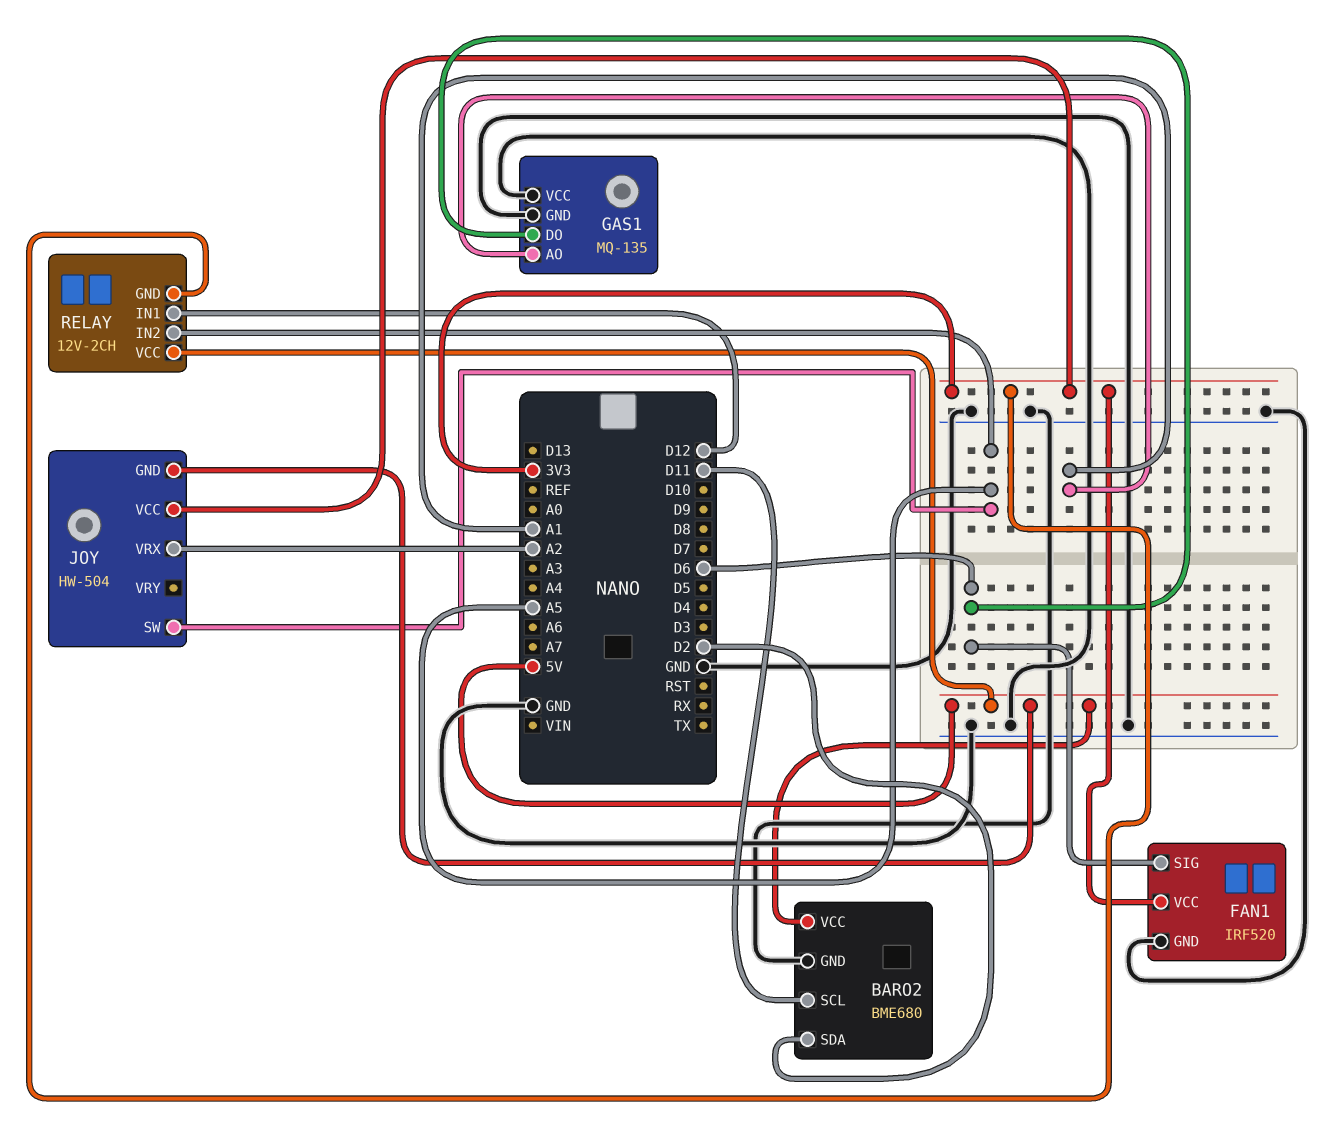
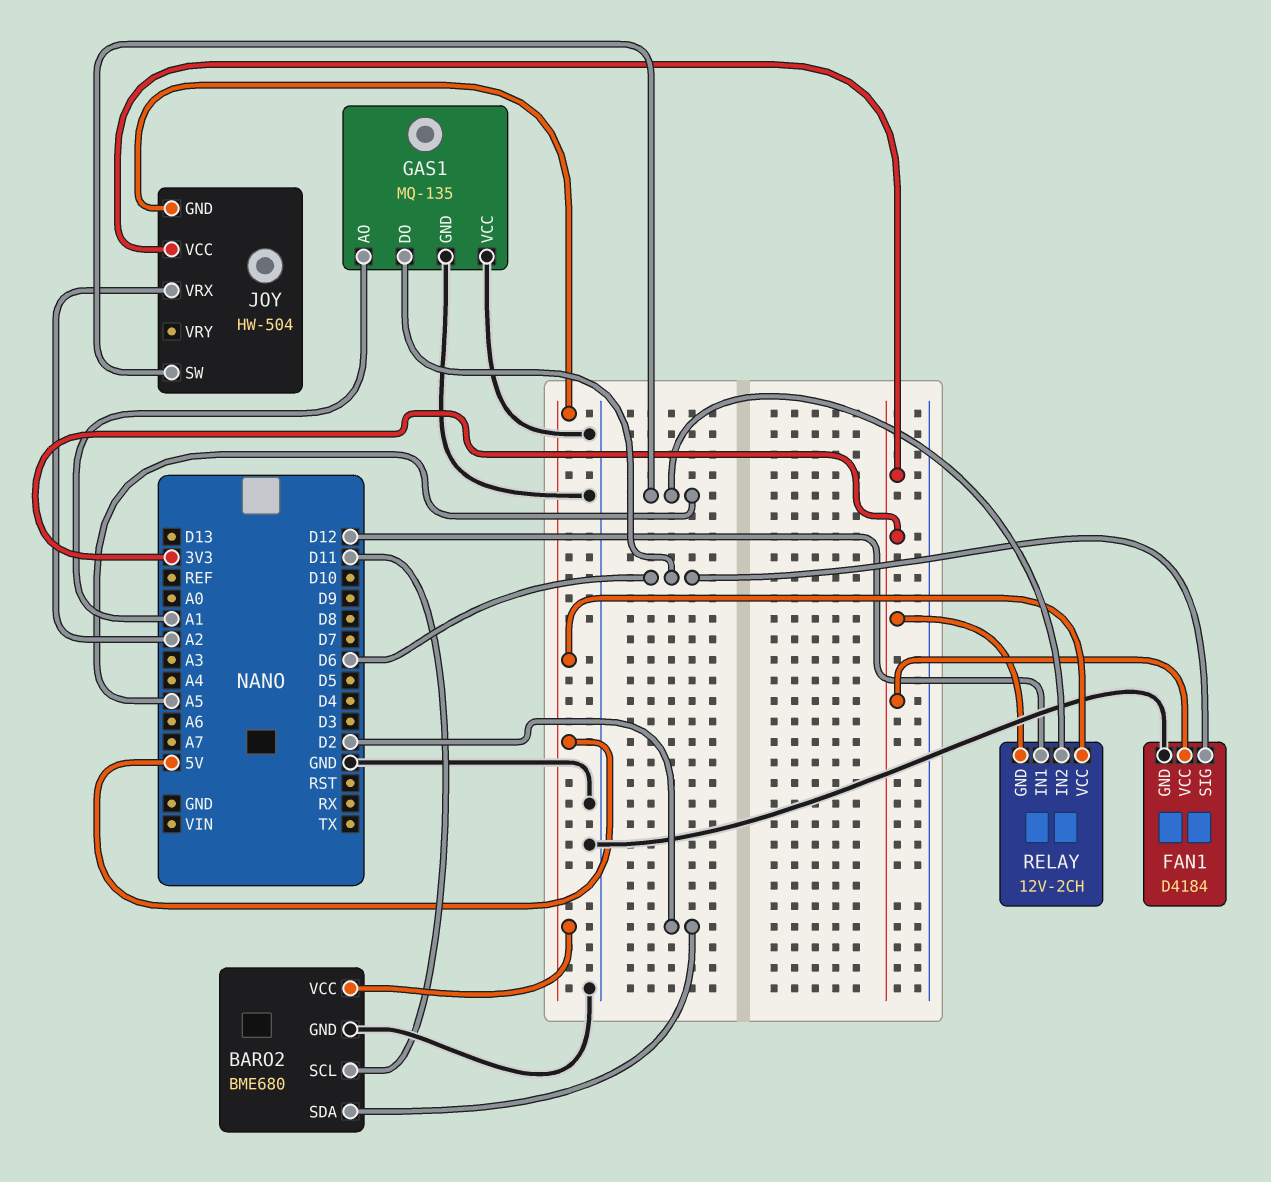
FAN1: IRF520 -> D4184

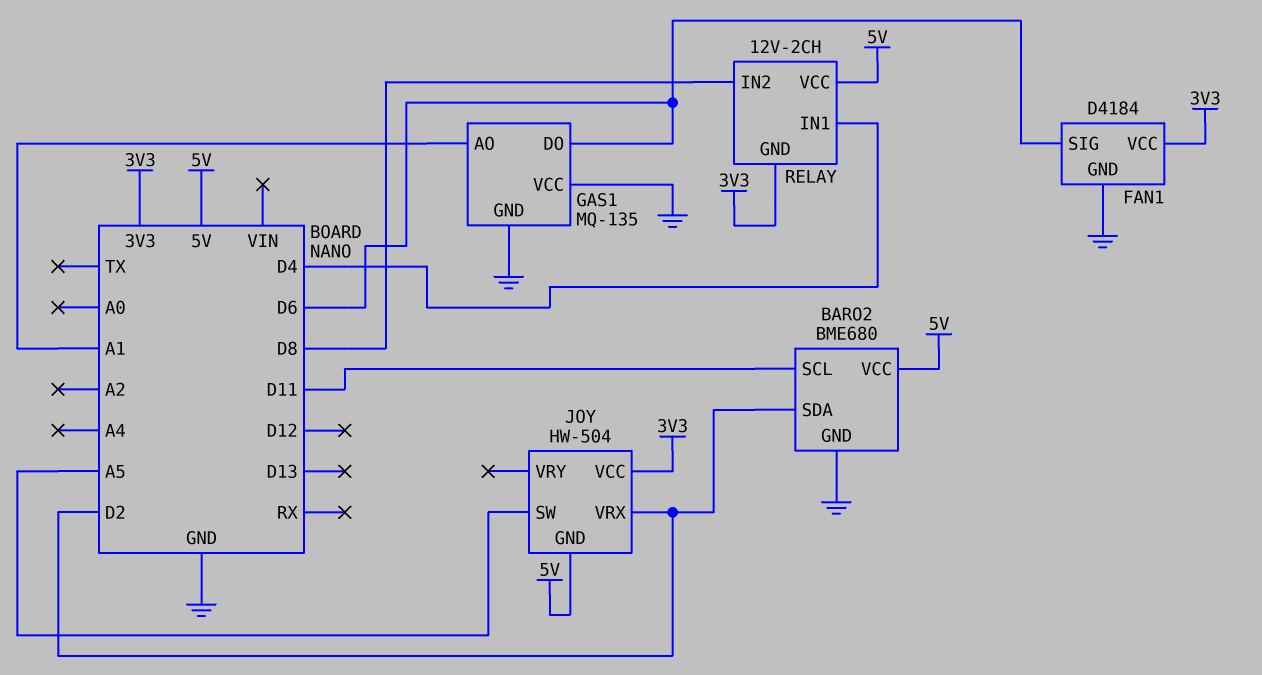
JOY pin VRX: A2 -> D2
RELAY pin IN1: D12 -> D4
RELAY pin IN2: A5 -> D8

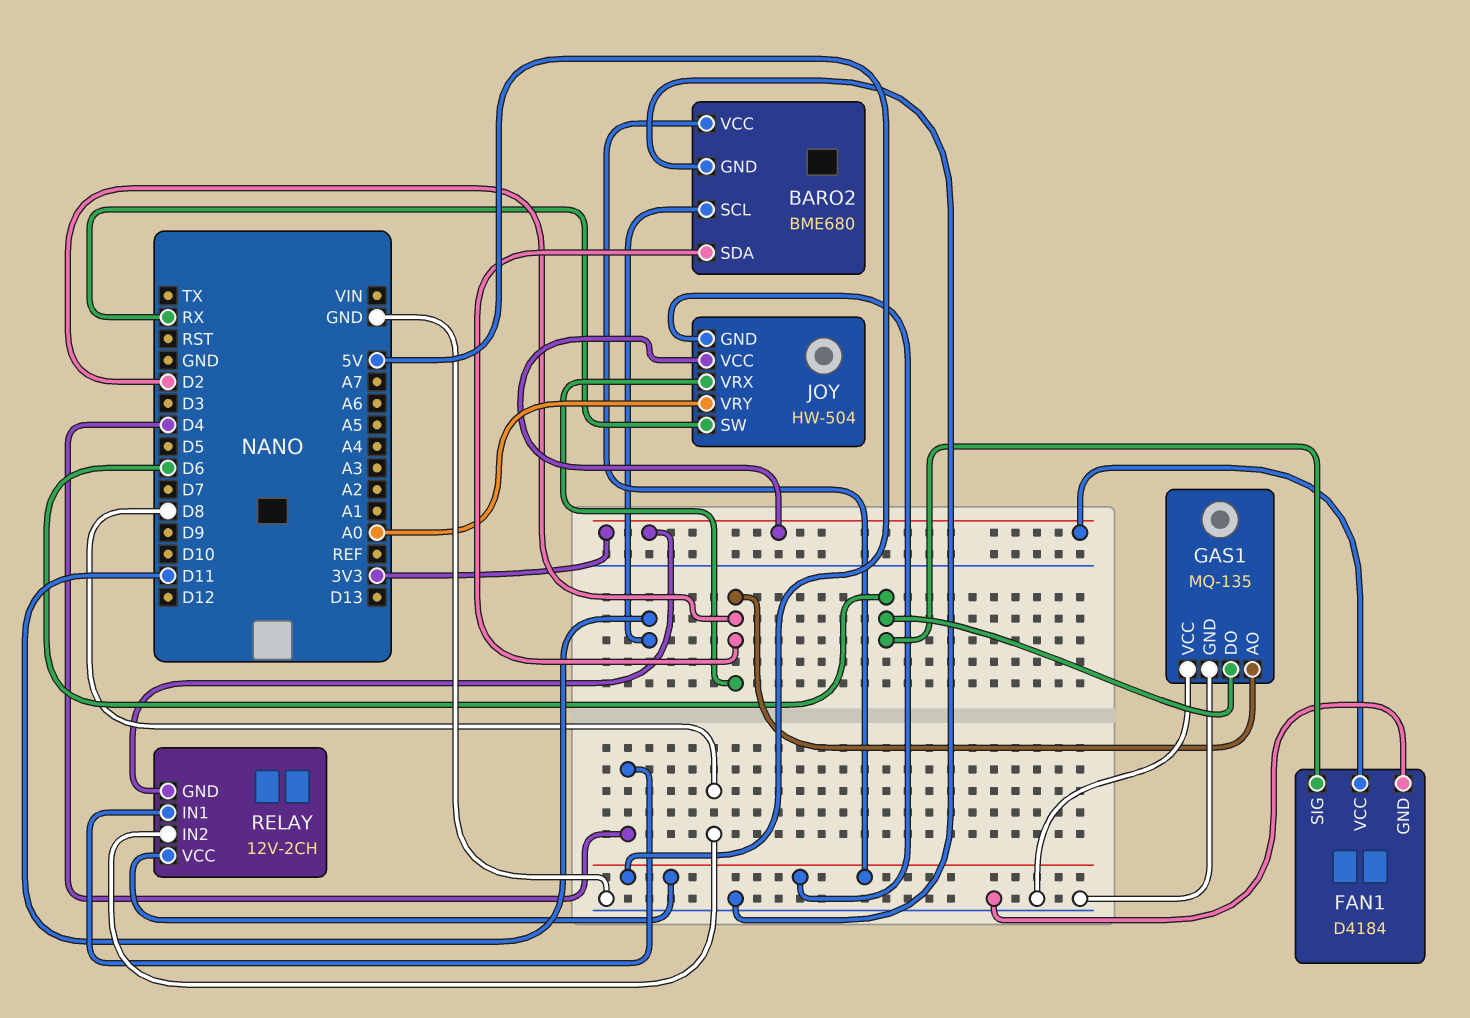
GAS1 pin AO: A1 -> D2
JOY pin SW: A5 -> RX
JOY pin VRY: none -> A0

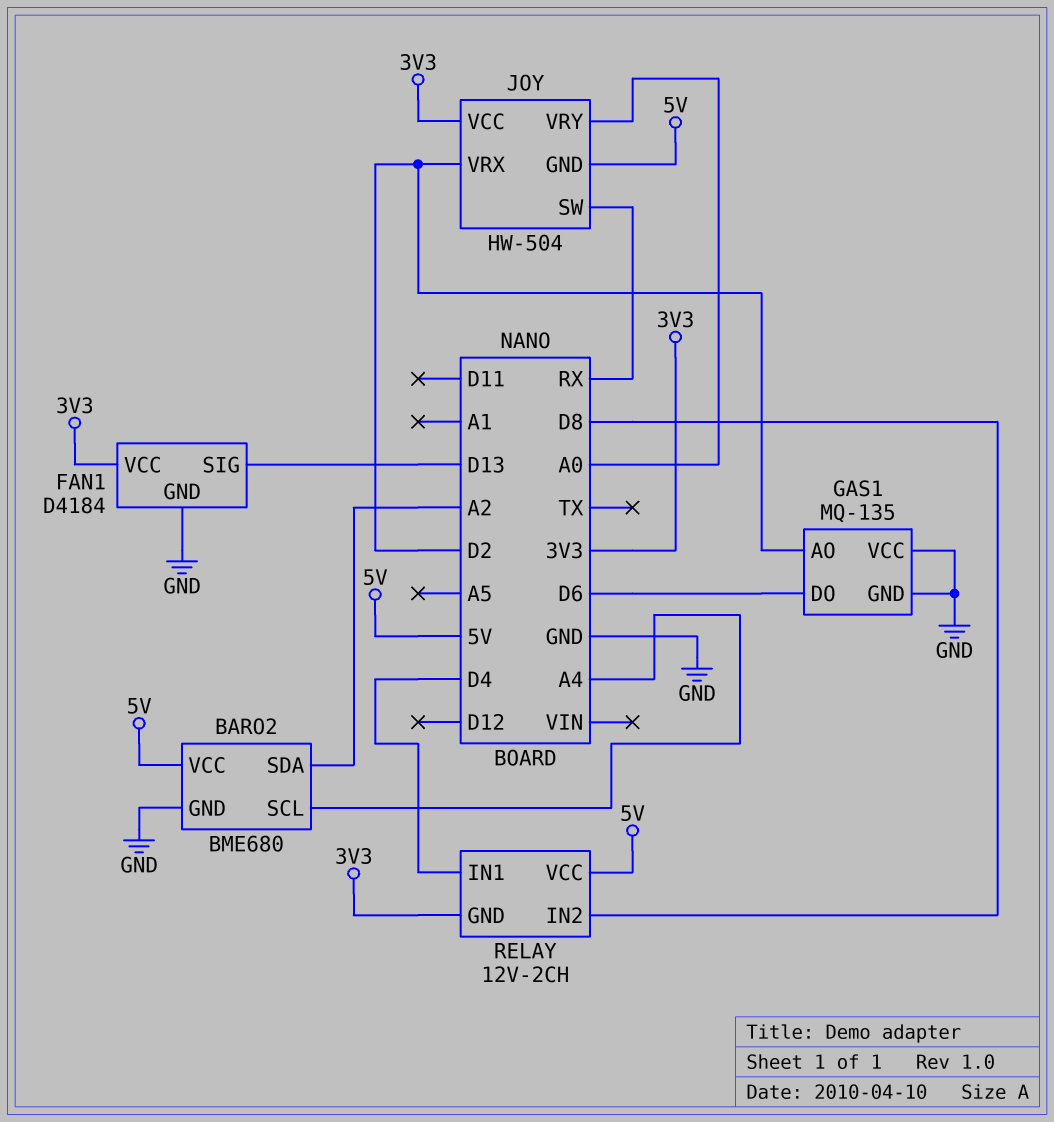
BARO2 pin SCL: D11 -> A4
BARO2 pin SDA: D2 -> A2
FAN1 pin SIG: D6 -> D13

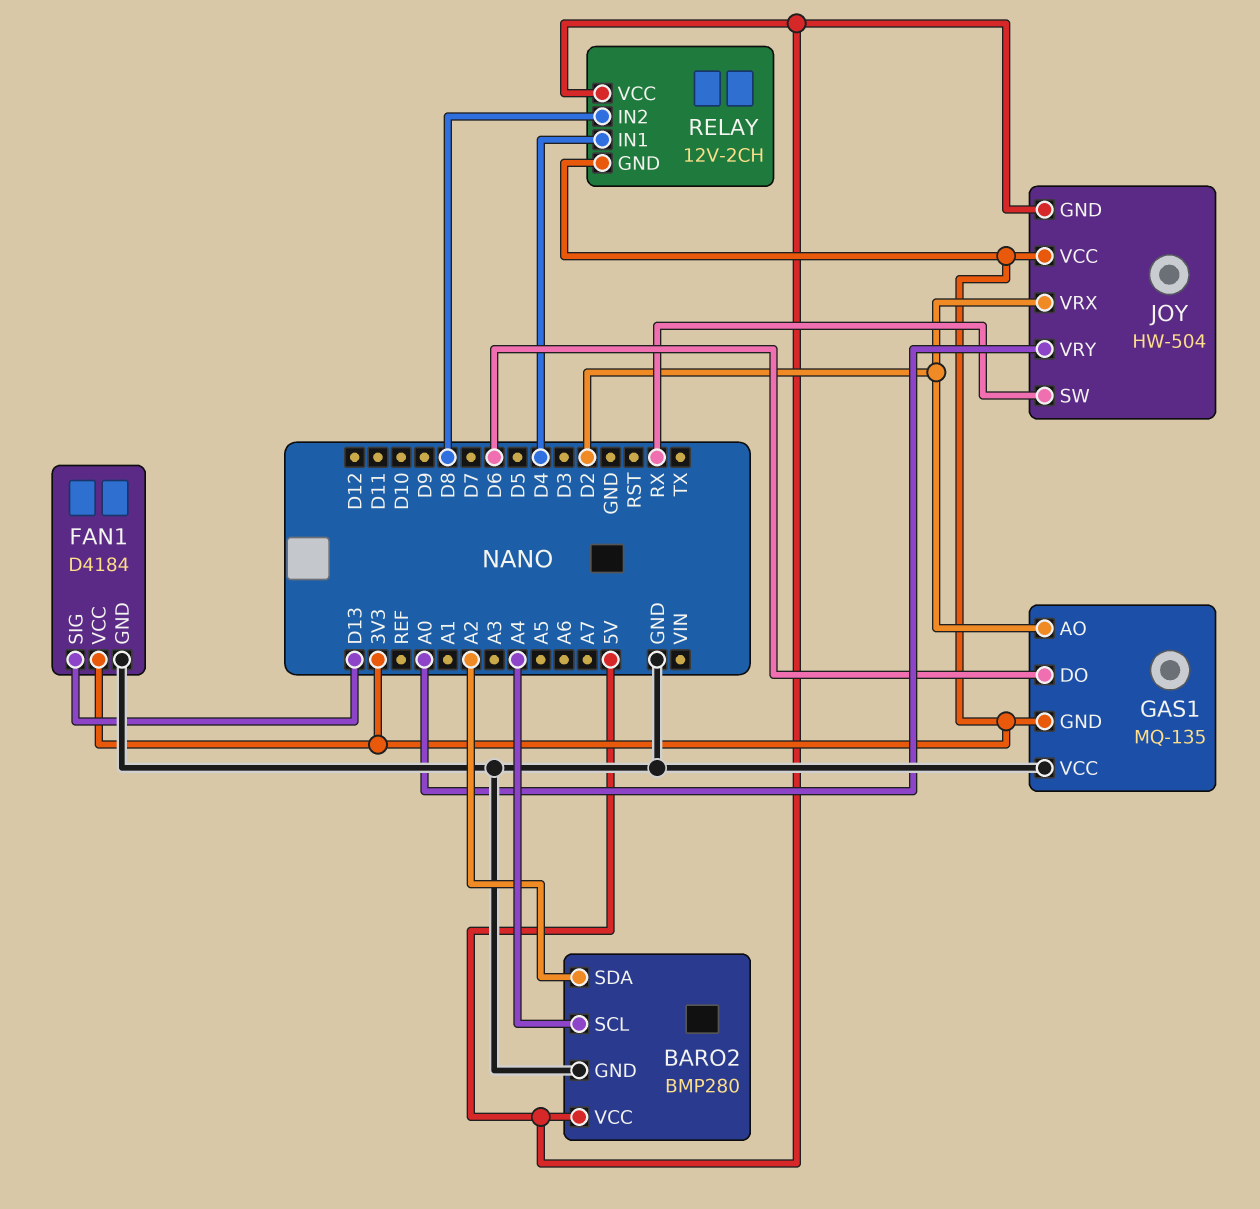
BARO2: BME680 -> BMP280
GAS1 pin GND: GND -> 3V3

